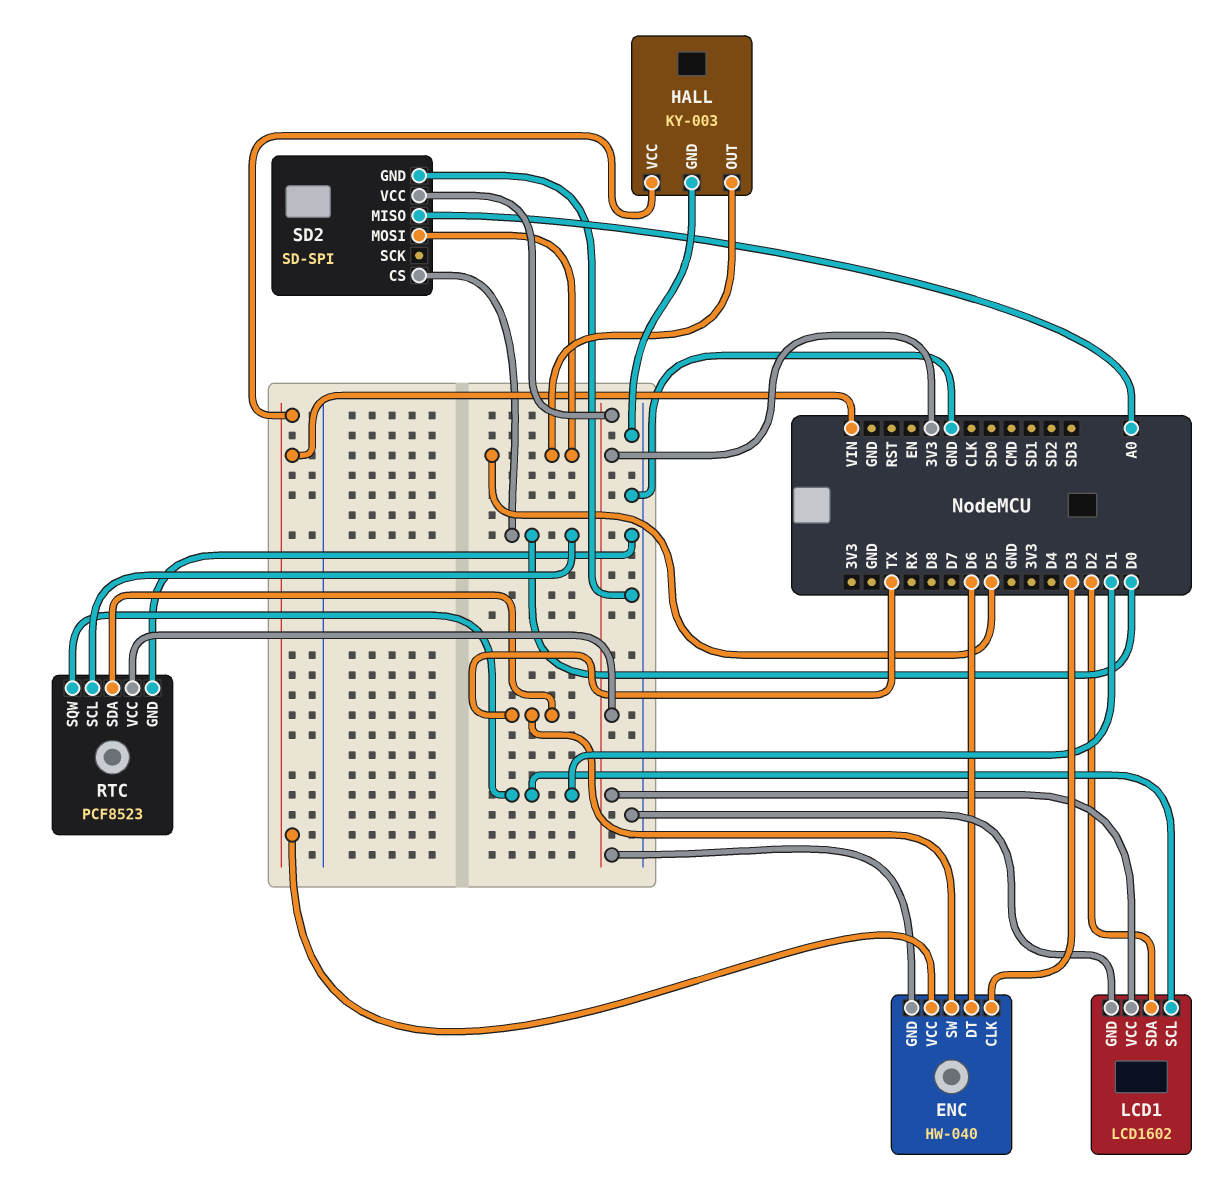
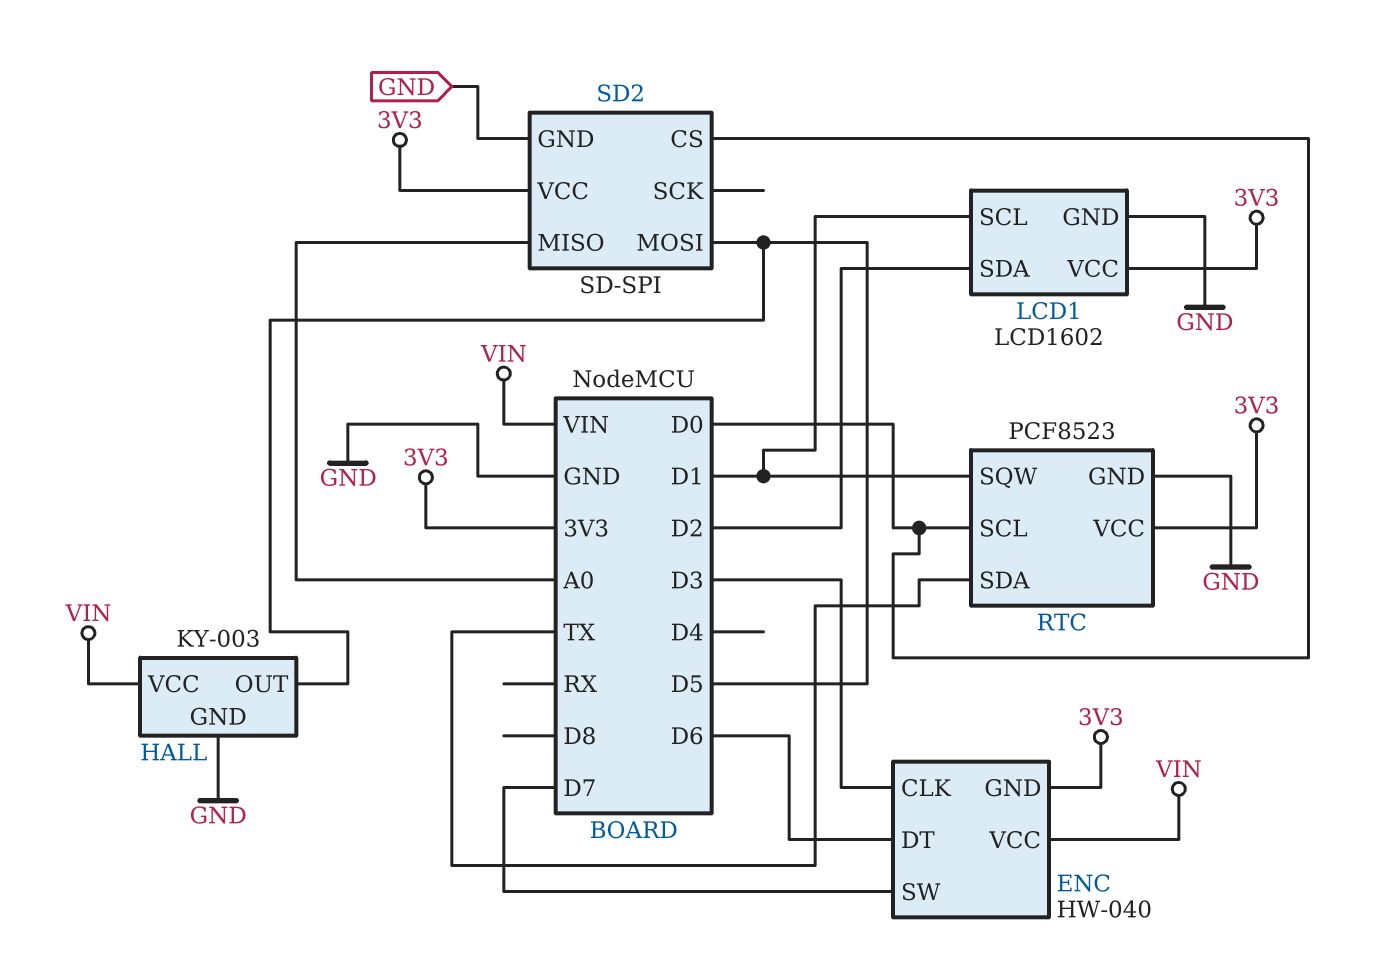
ENC pin SW: TX -> D7

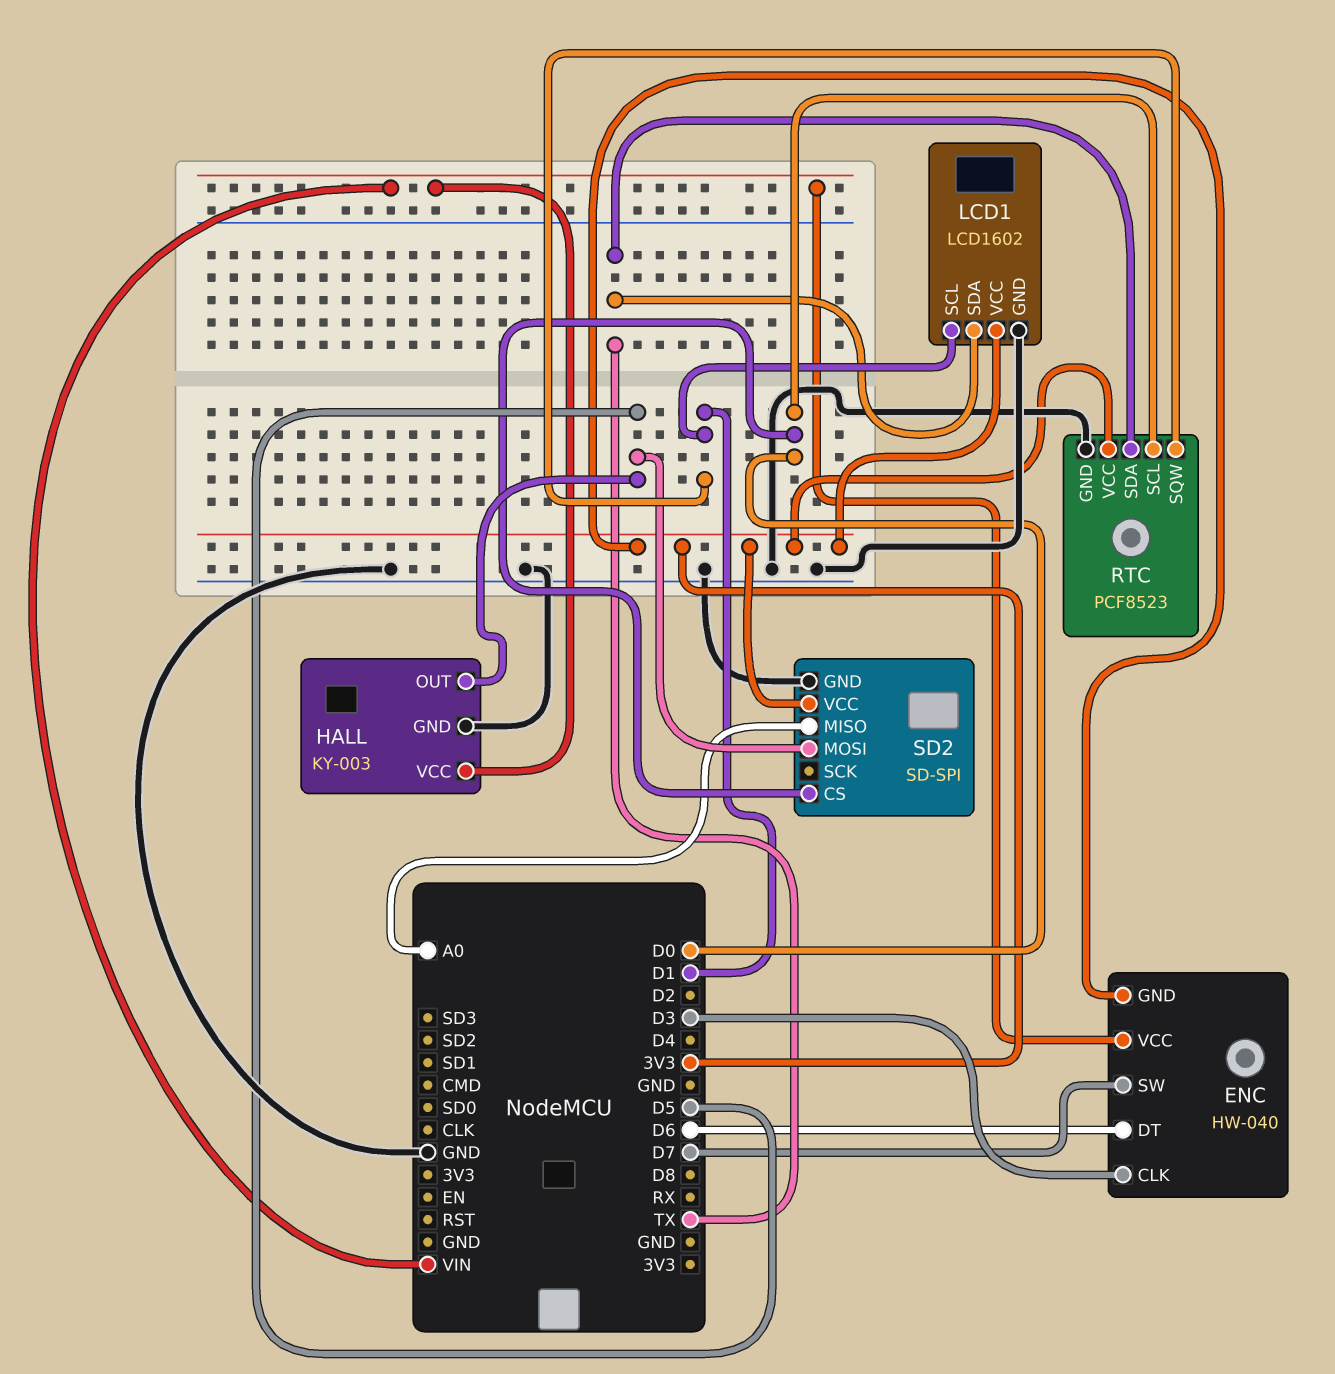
LCD1 pin SDA: D2 -> TX

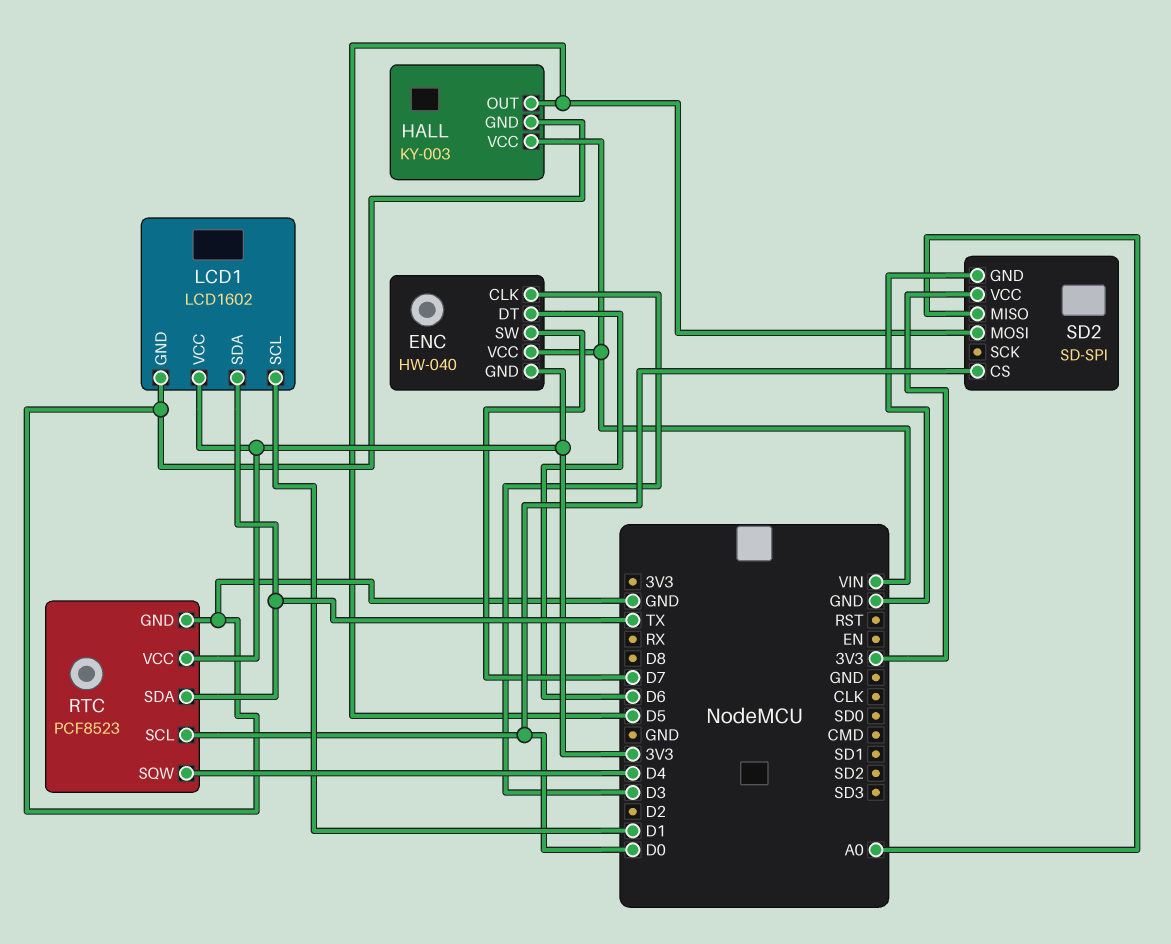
RTC pin SQW: D1 -> D4

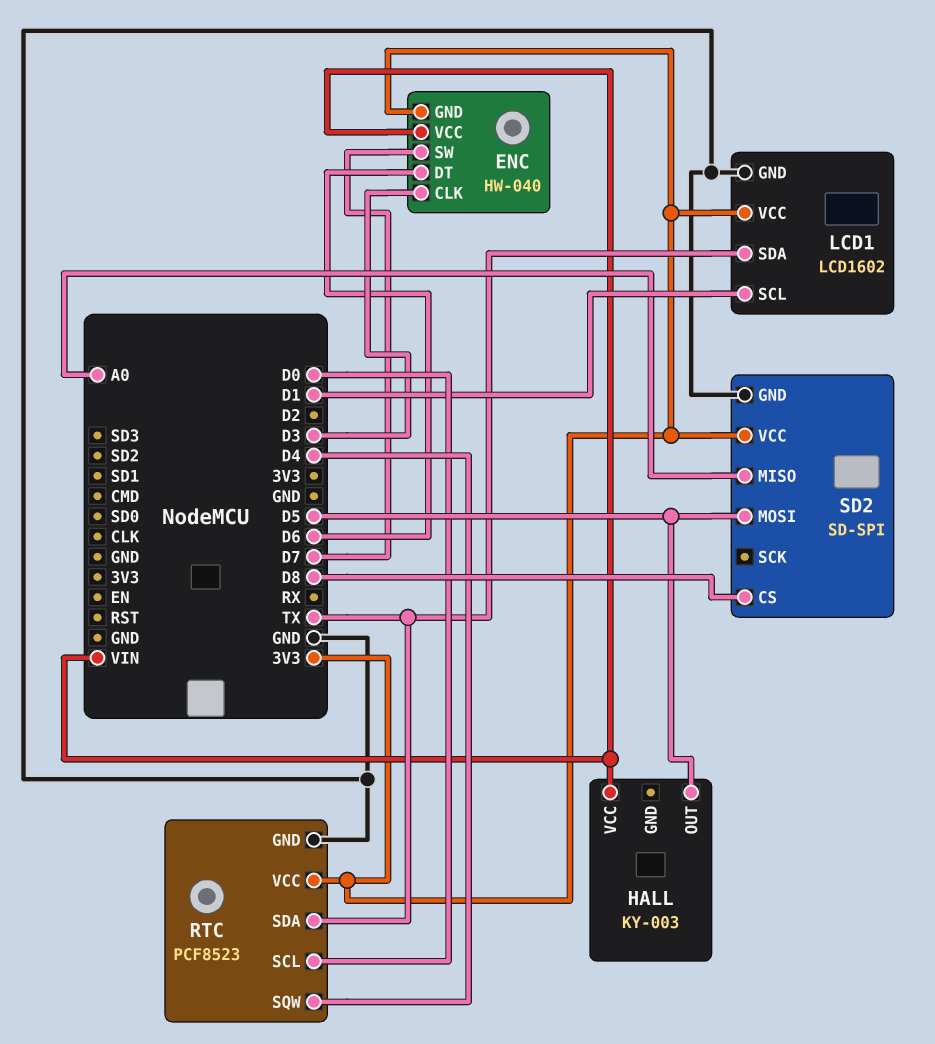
HALL pin GND: GND -> none
SD2 pin CS: D0 -> D8

